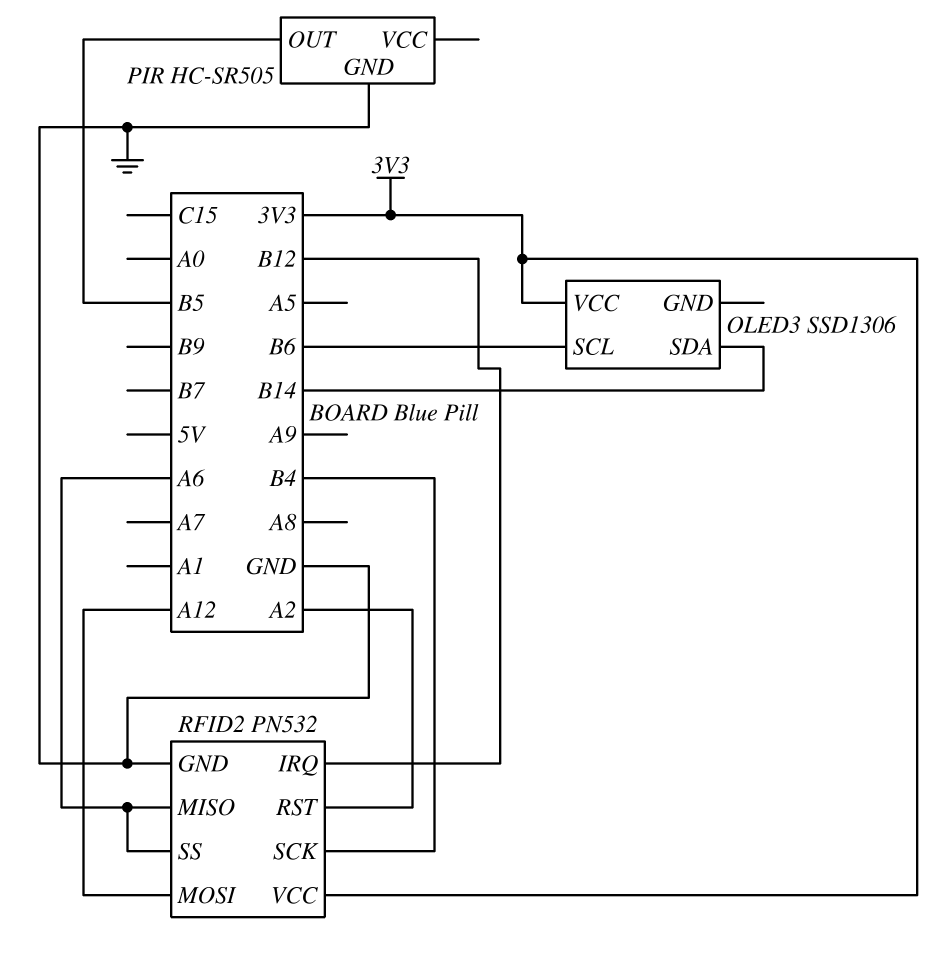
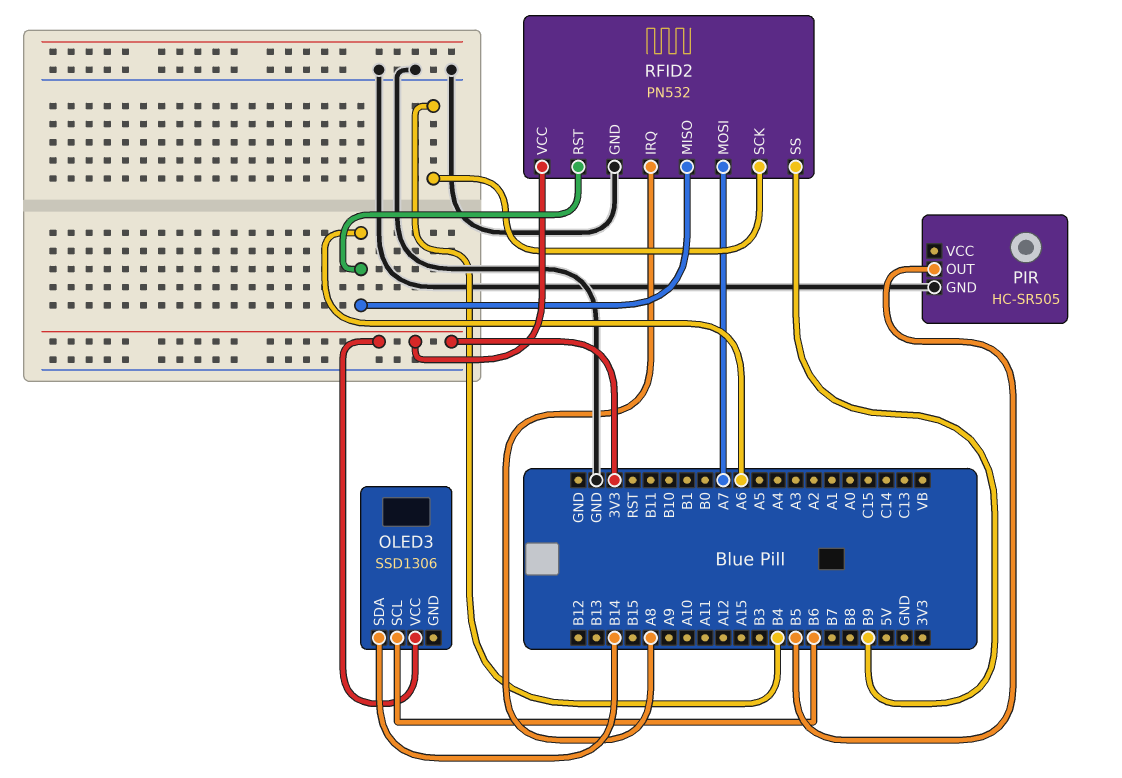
RFID2 pin IRQ: B12 -> A8
RFID2 pin MOSI: A12 -> A7
RFID2 pin RST: A2 -> A6
RFID2 pin SS: A6 -> B9

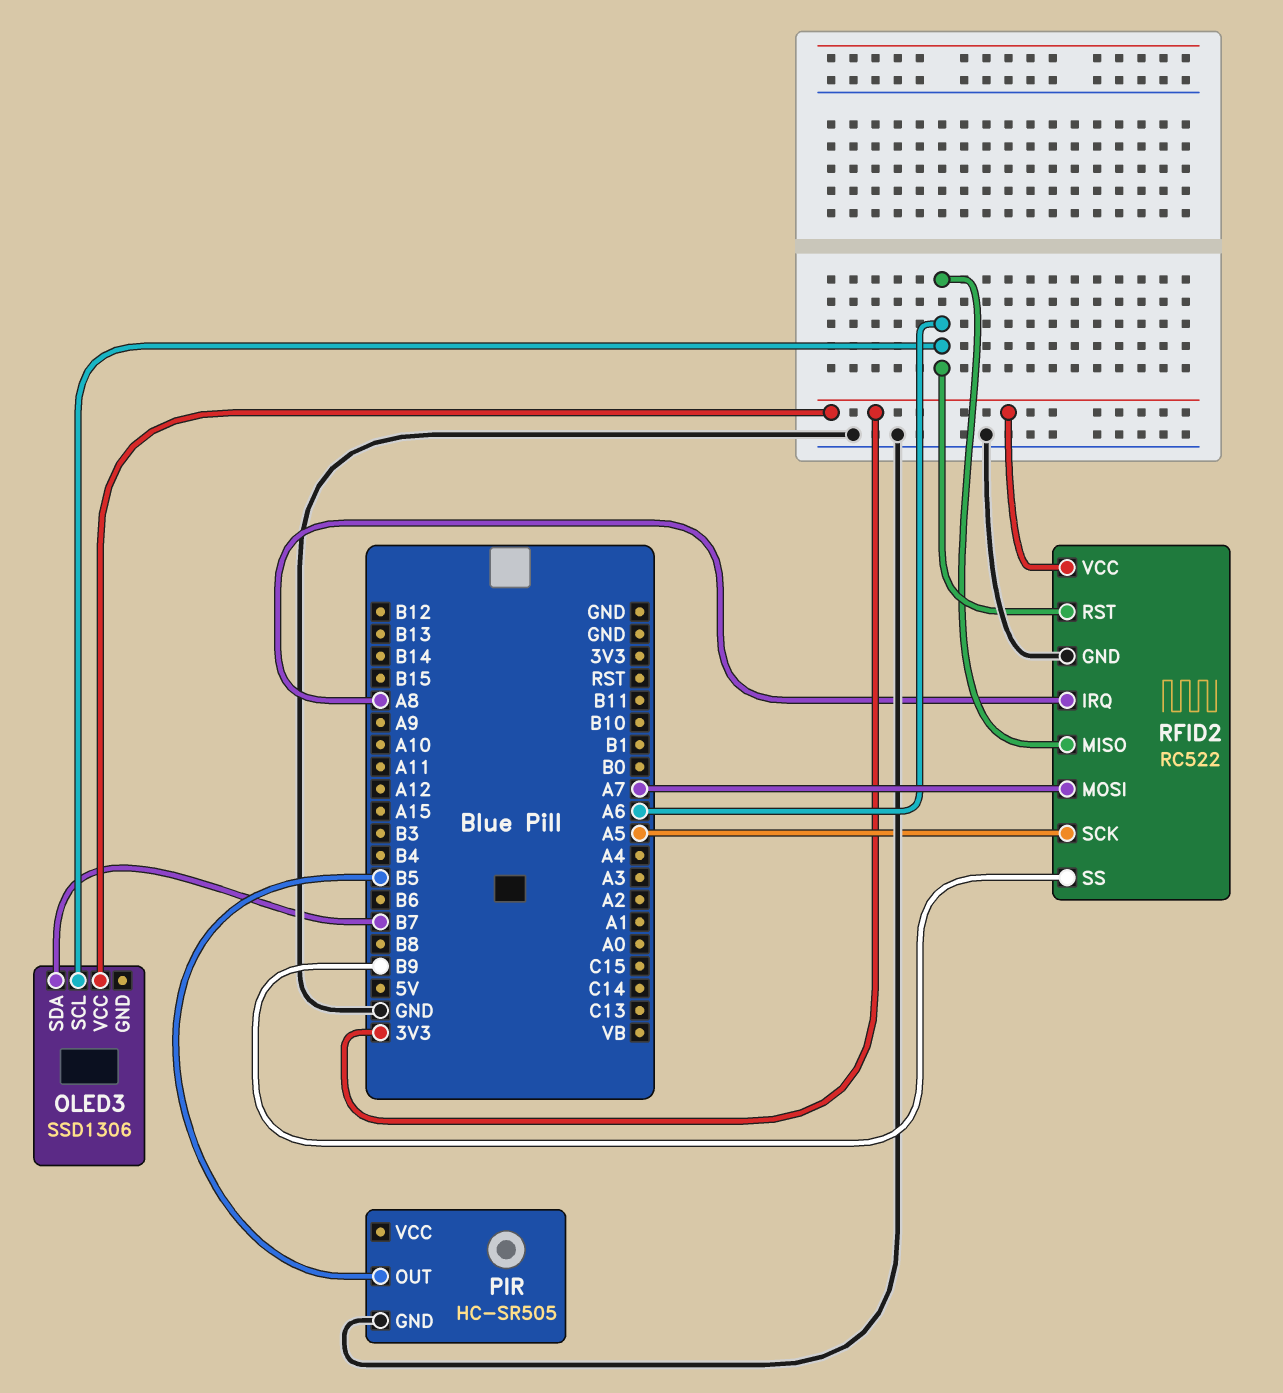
OLED3 pin SCL: B6 -> A6
OLED3 pin SDA: B14 -> B7
RFID2: PN532 -> RC522
RFID2 pin SCK: B4 -> A5

